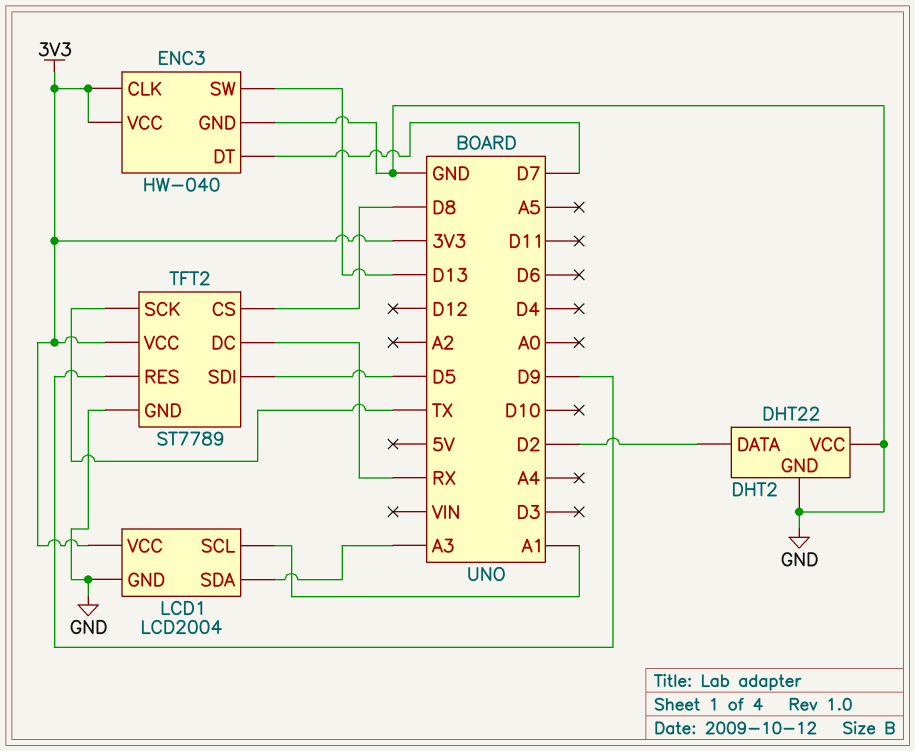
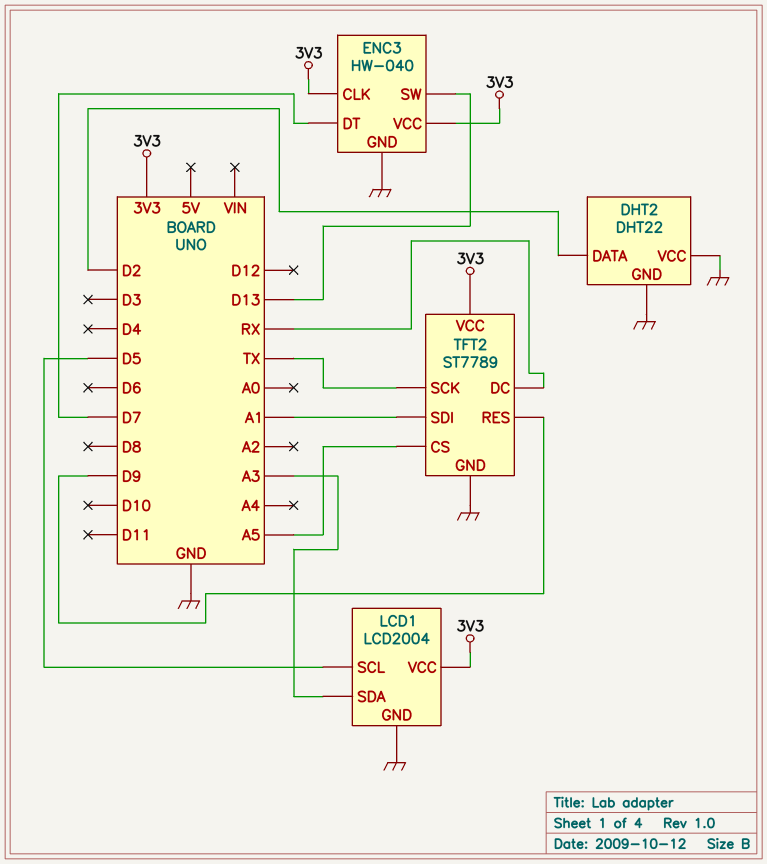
LCD1 pin SCL: A1 -> D5
TFT2 pin CS: D8 -> A5
TFT2 pin SDI: D5 -> A1

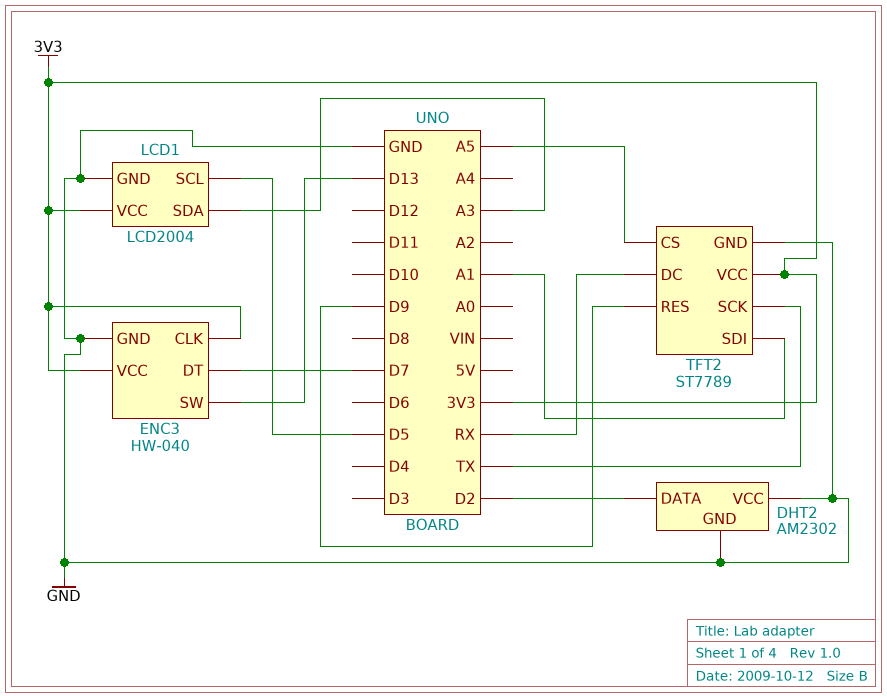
DHT2: DHT22 -> AM2302

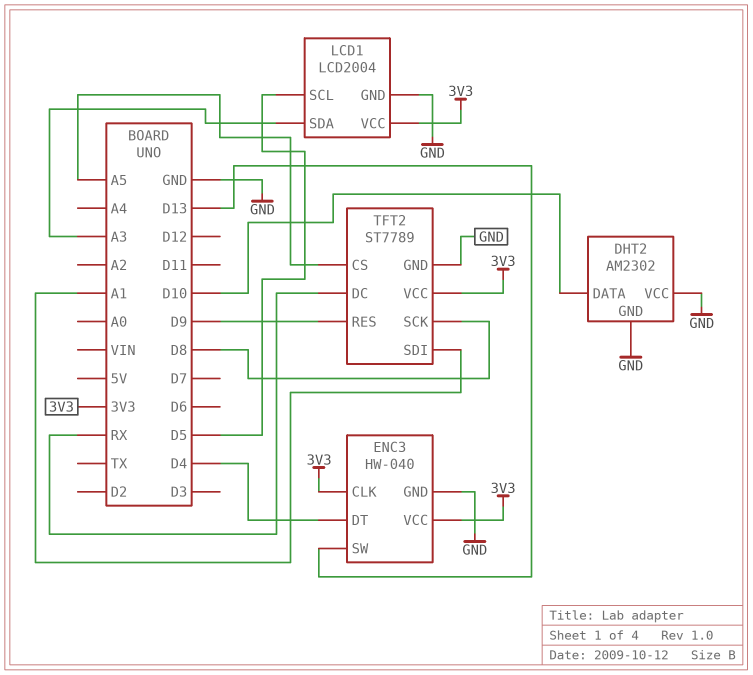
DHT2 pin DATA: D2 -> D10
ENC3 pin DT: D7 -> D4
TFT2 pin SCK: TX -> D8

